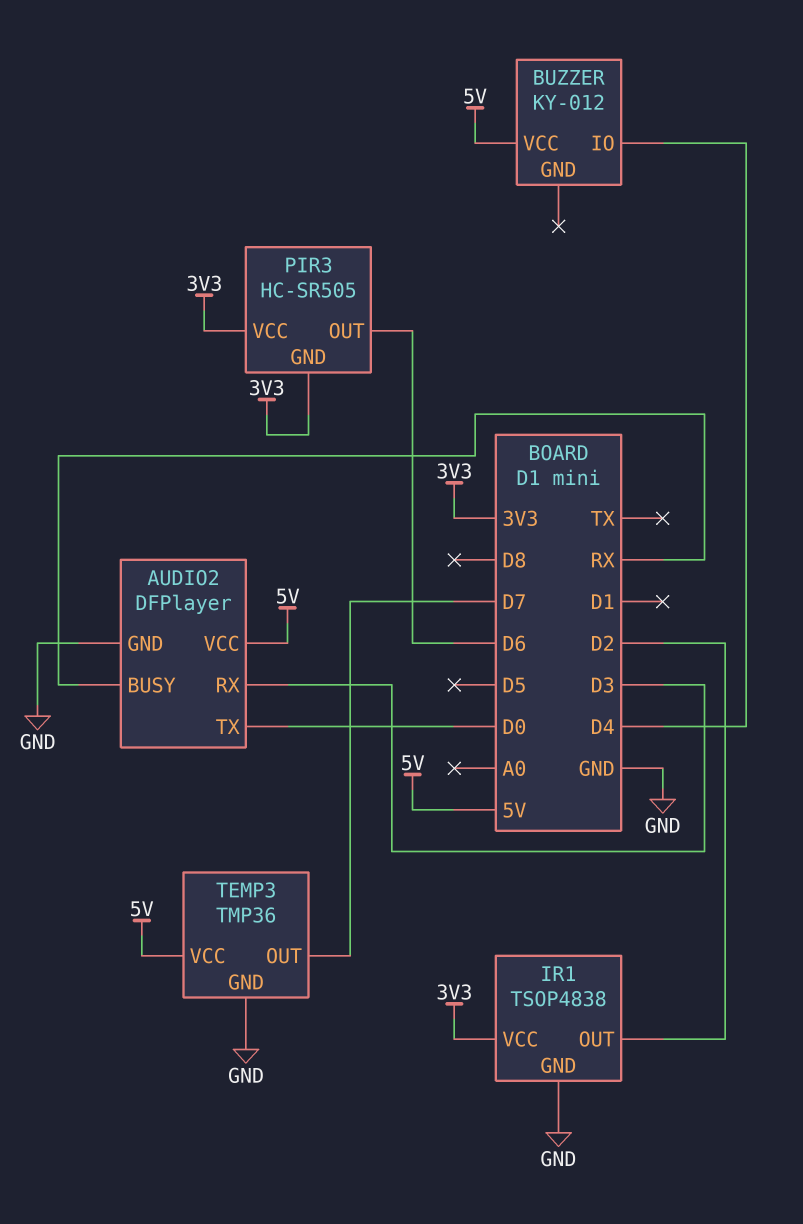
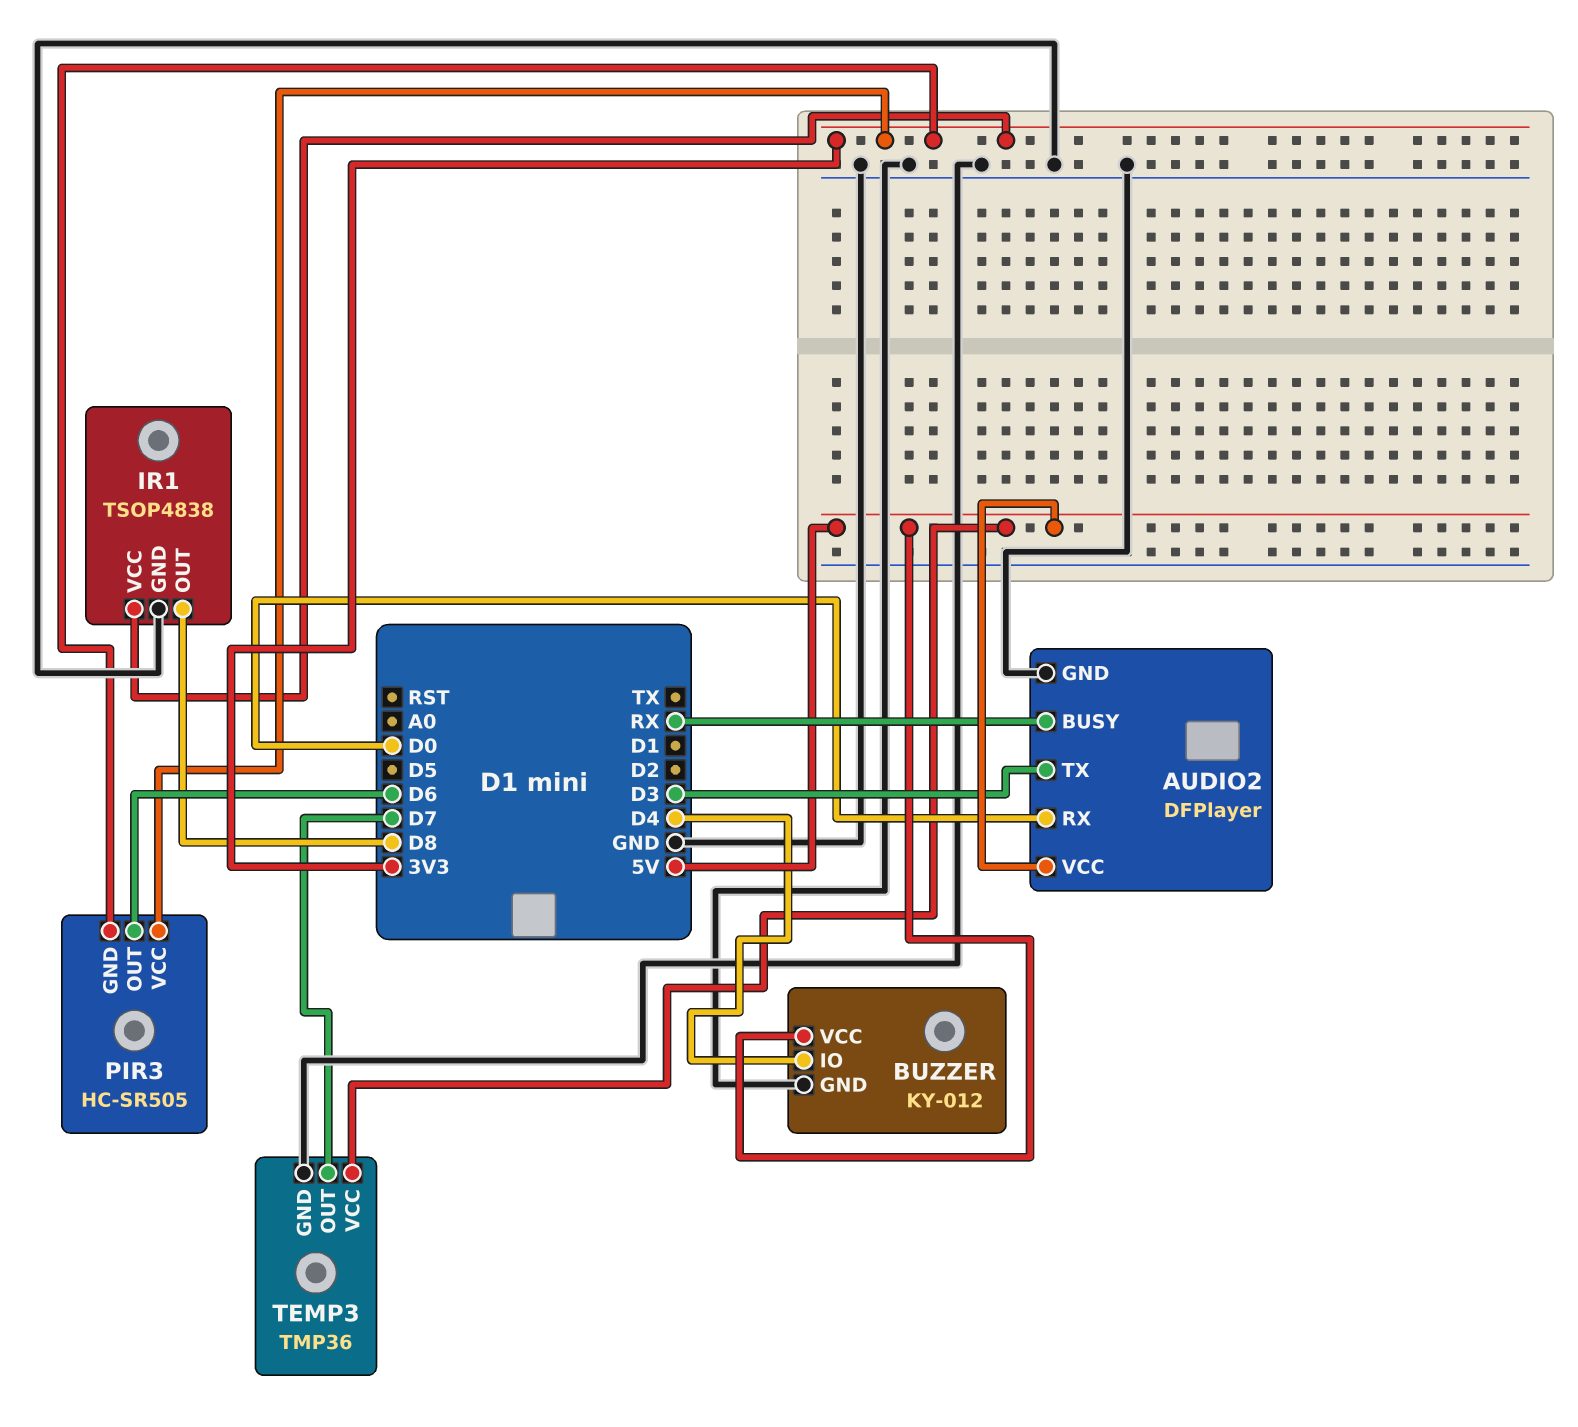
AUDIO2 pin RX: D3 -> D0
AUDIO2 pin TX: D0 -> D3
BUZZER pin GND: none -> GND
IR1 pin OUT: D2 -> D8

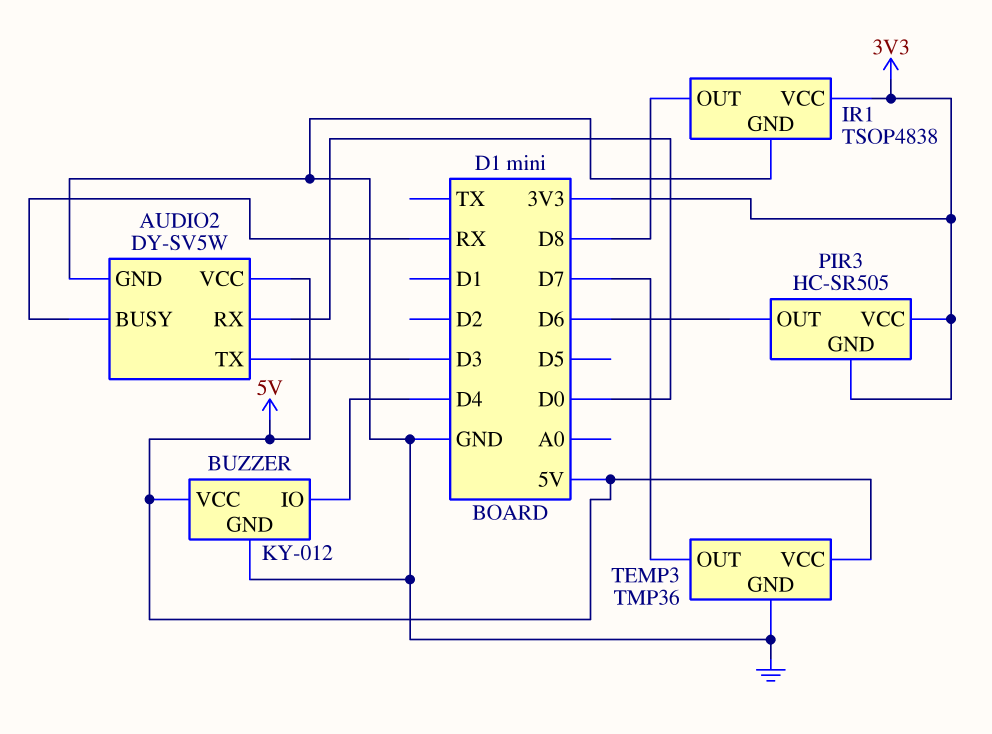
AUDIO2: DFPlayer -> DY-SV5W

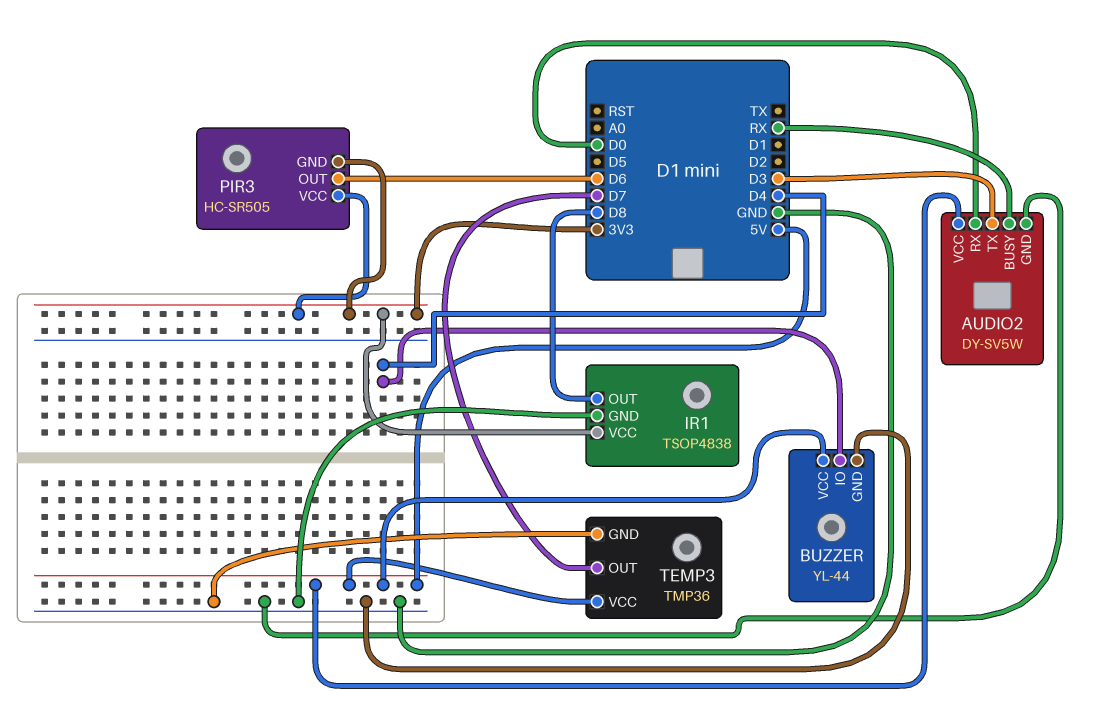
BUZZER: KY-012 -> YL-44

